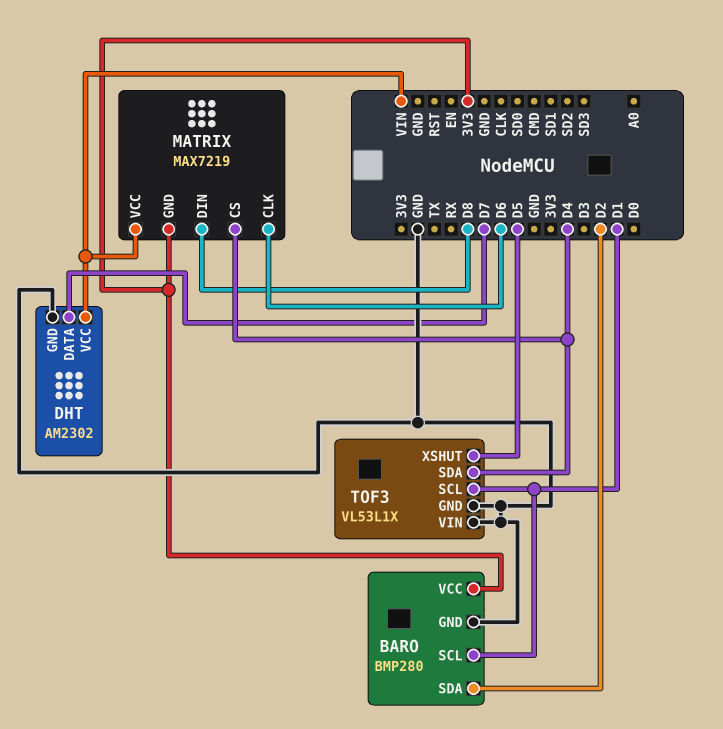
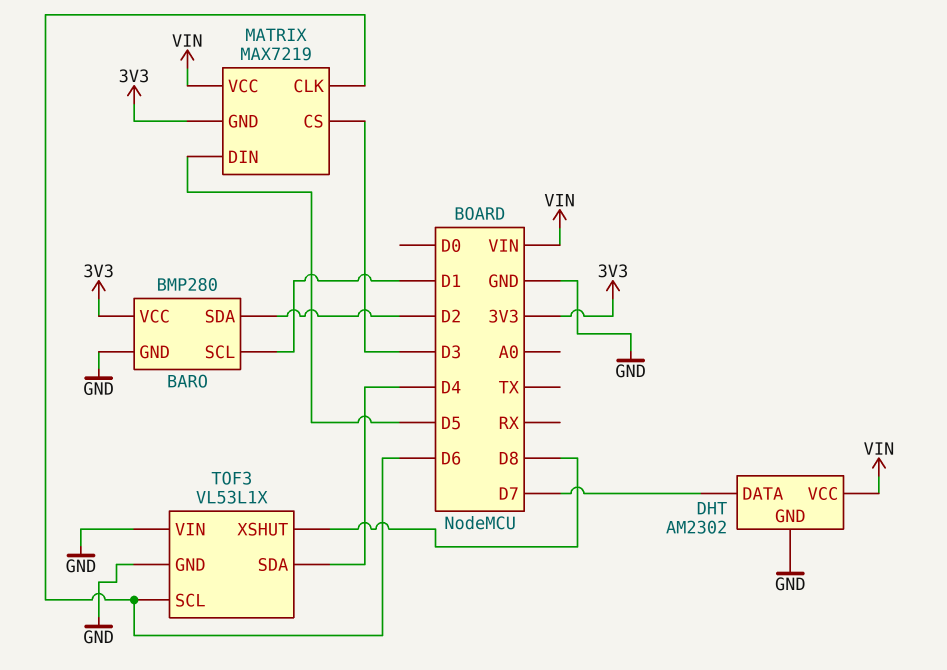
MATRIX pin CS: D4 -> D3
MATRIX pin DIN: D8 -> D5
TOF3 pin SCL: D1 -> D6
TOF3 pin XSHUT: D5 -> D8

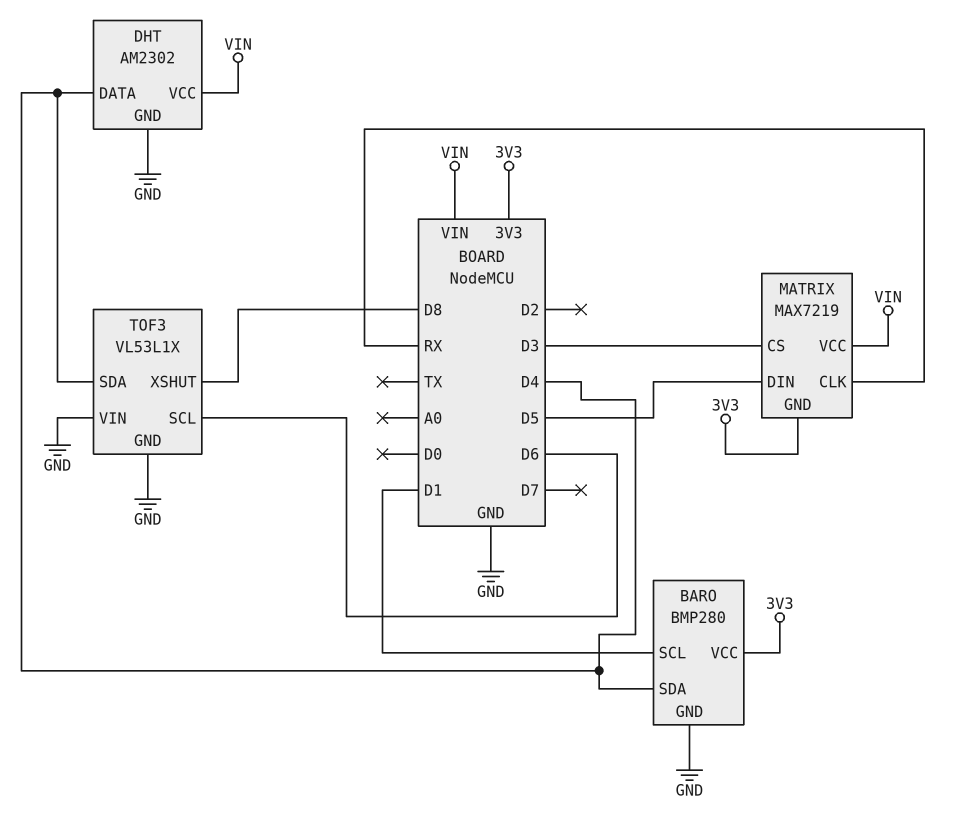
BARO pin SDA: D2 -> D4
DHT pin DATA: D7 -> D4
MATRIX pin CLK: D6 -> RX

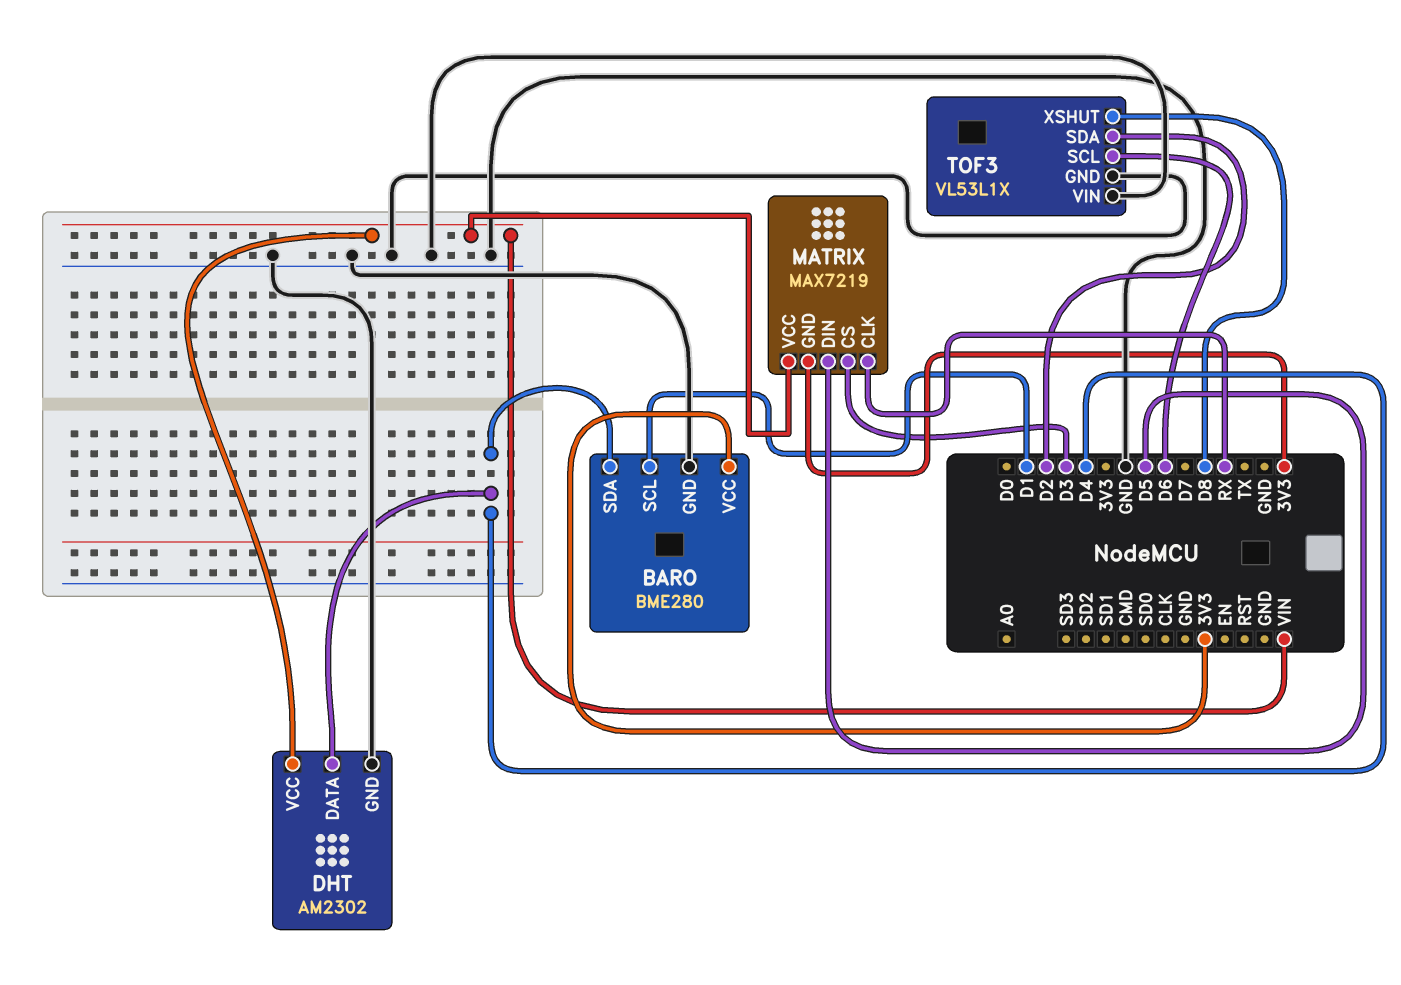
BARO: BMP280 -> BME280
TOF3 pin SDA: D4 -> D2

